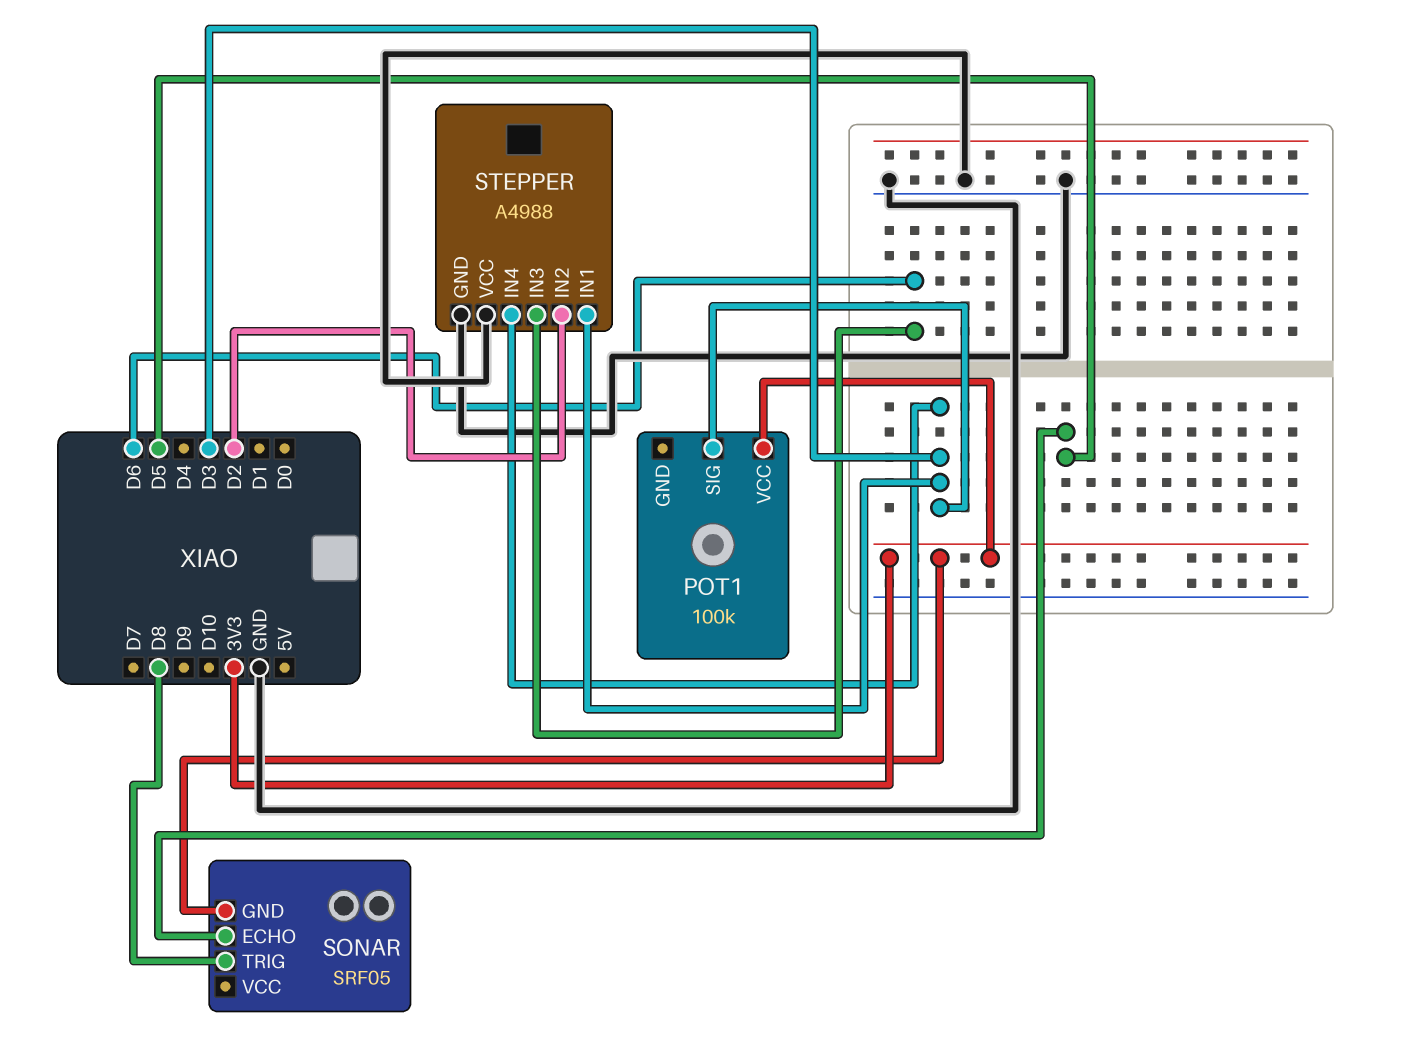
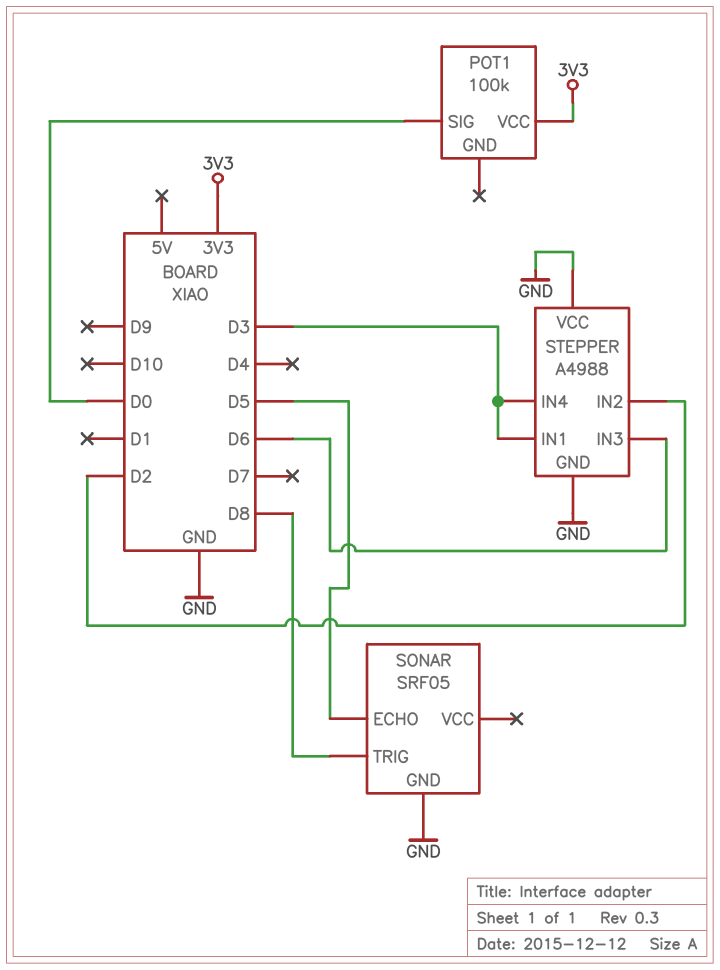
POT1 pin SIG: D3 -> D0
SONAR pin GND: 3V3 -> GND

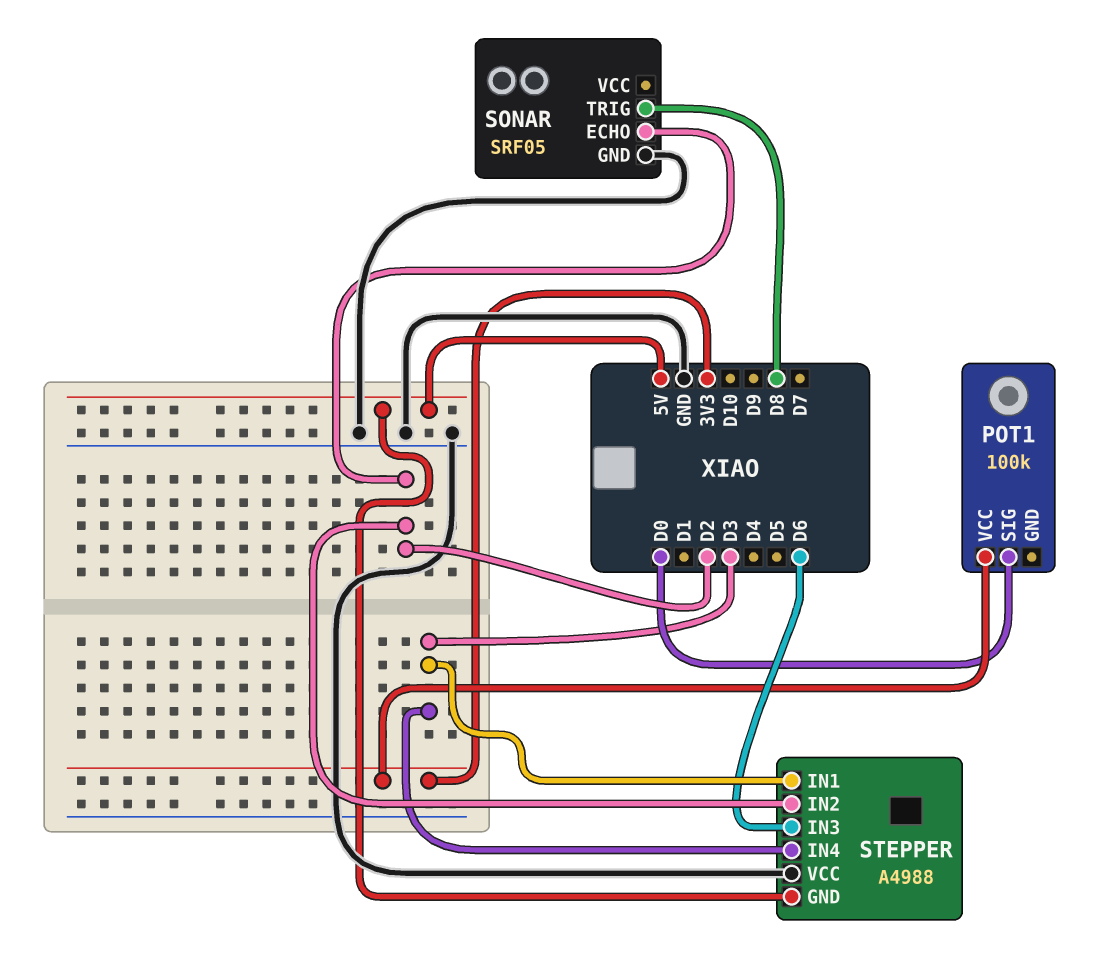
SONAR pin ECHO: D5 -> D2
STEPPER pin GND: GND -> 5V

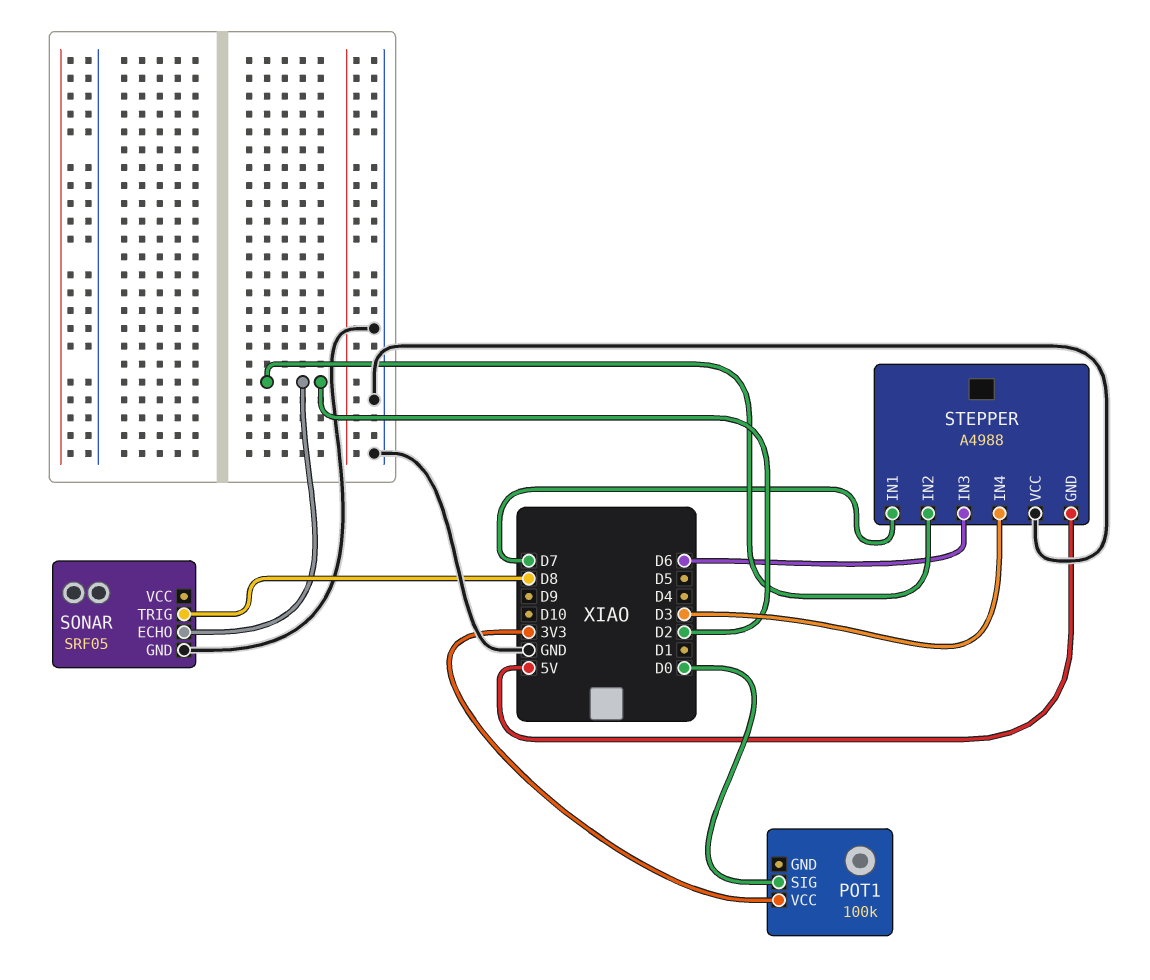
STEPPER pin IN1: D3 -> D7

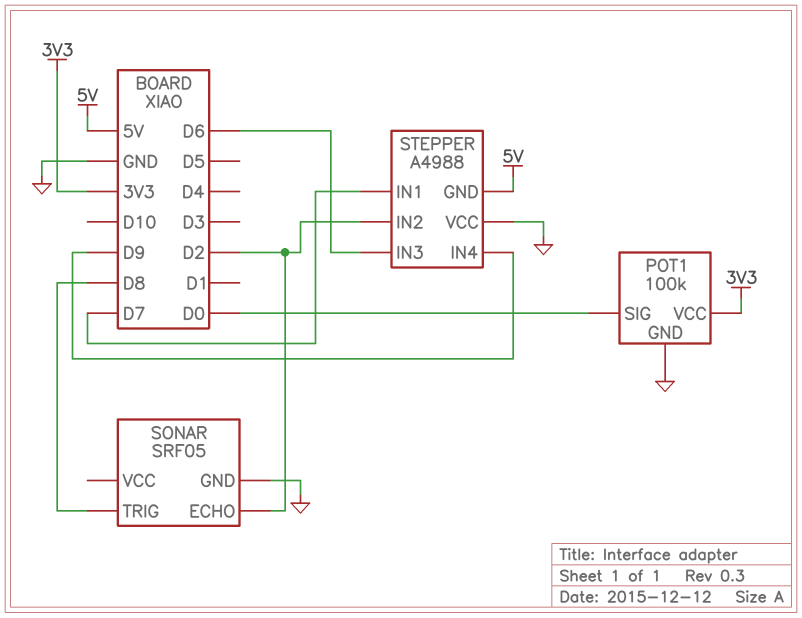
POT1 pin GND: none -> GND
STEPPER pin IN4: D3 -> D9

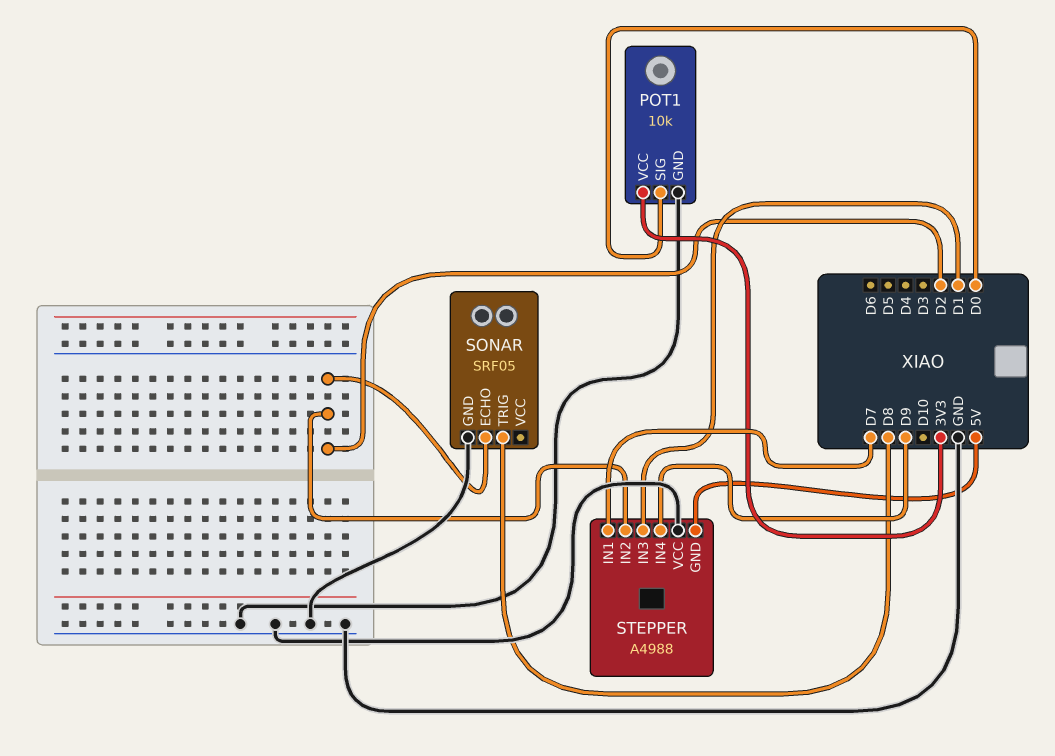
POT1: 100k -> 10k
STEPPER pin IN3: D6 -> D1

